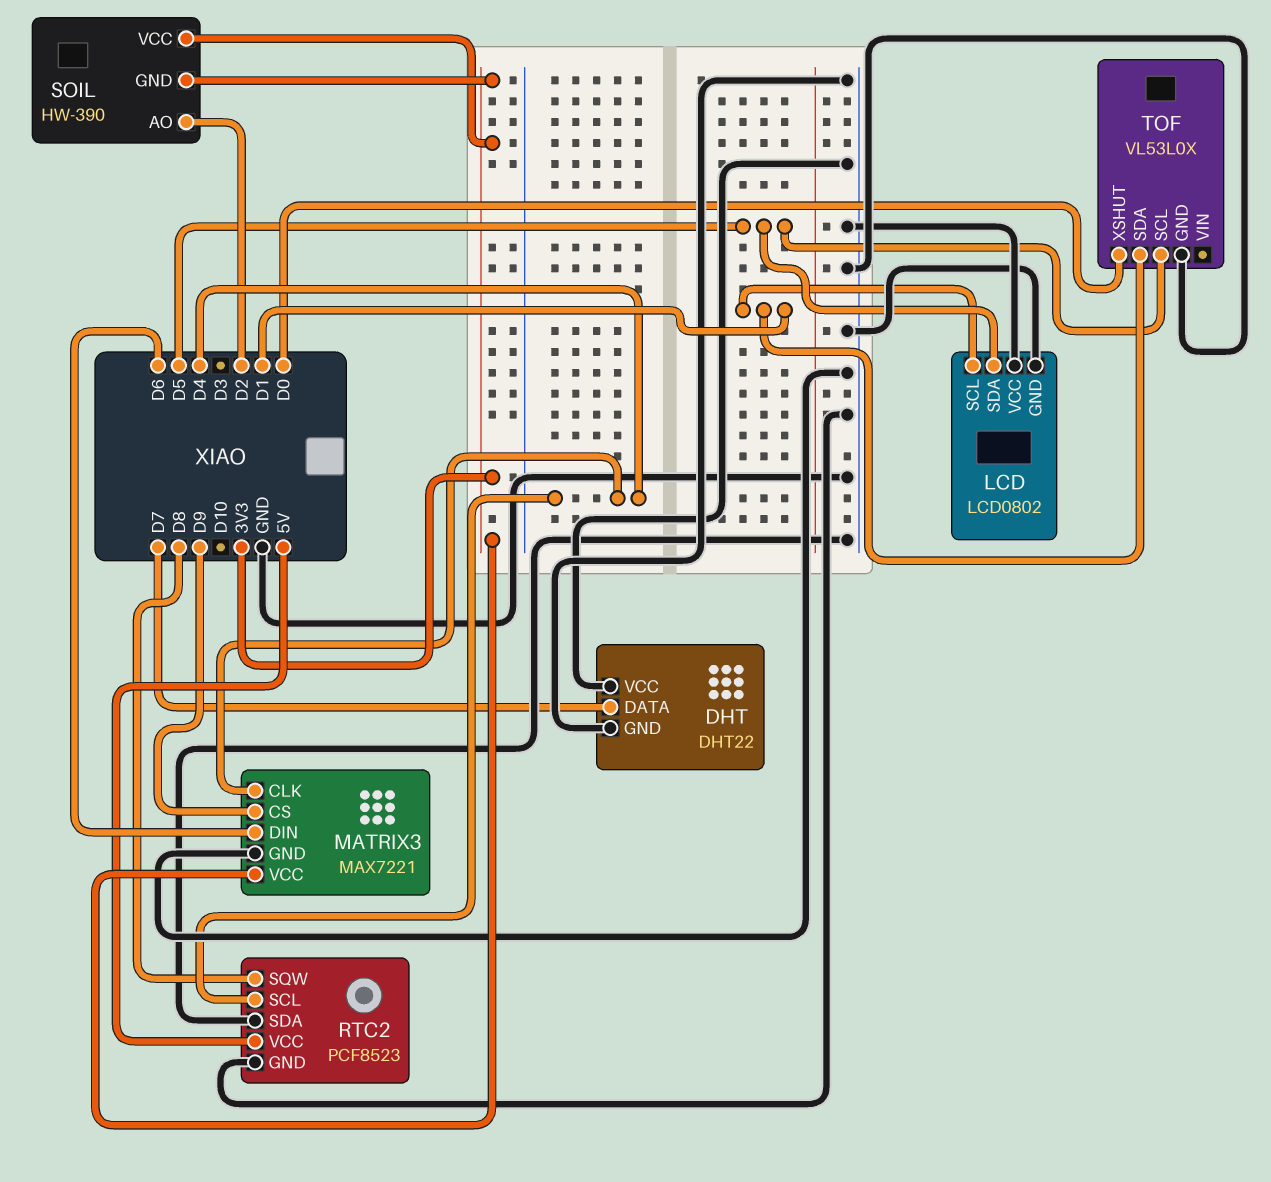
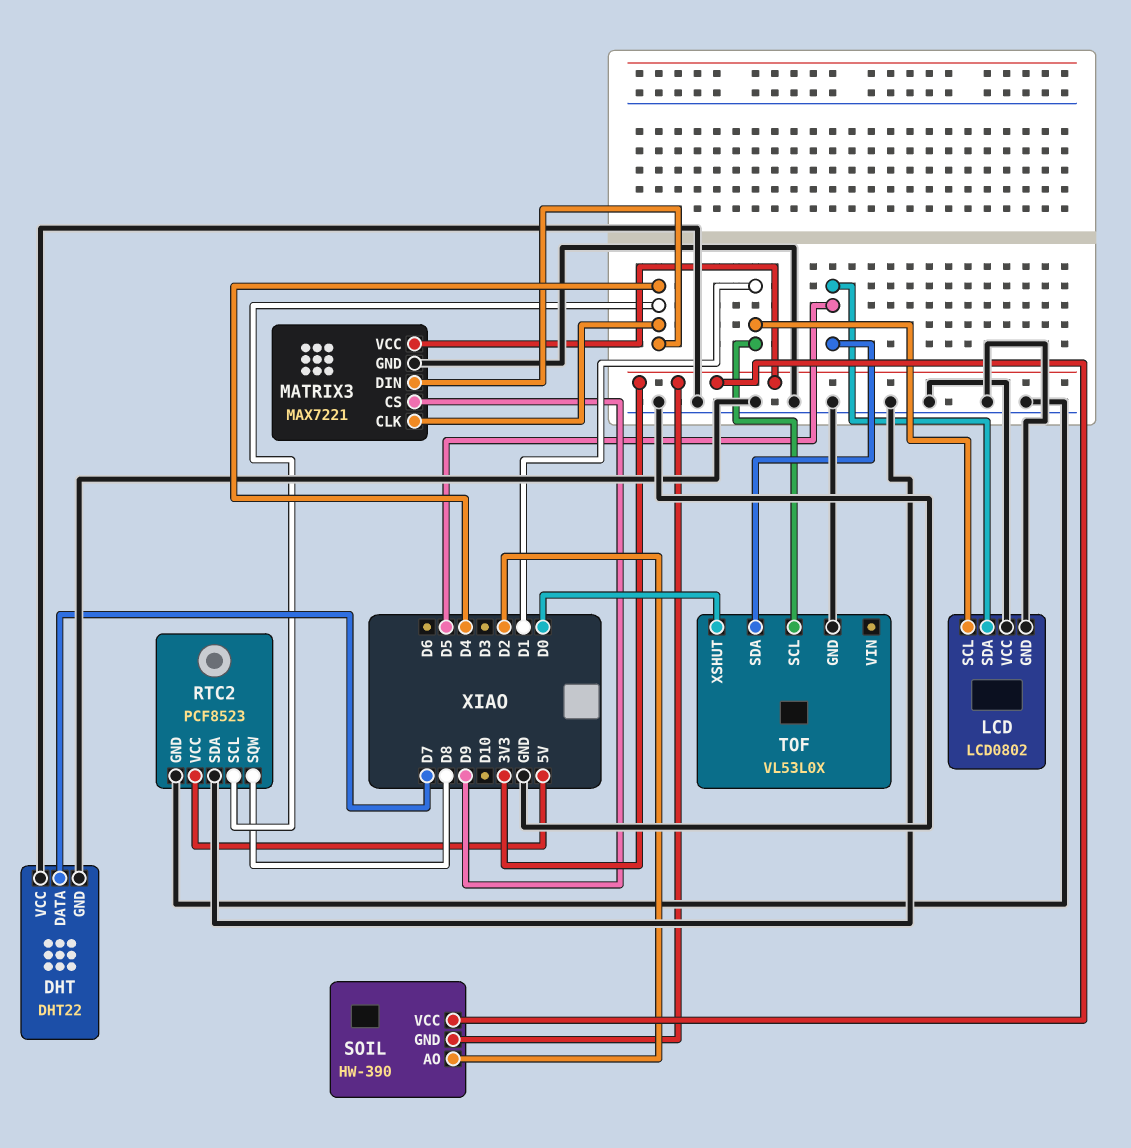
MATRIX3 pin DIN: D6 -> D4
TOF pin SCL: D5 -> D1
TOF pin SDA: D1 -> D5

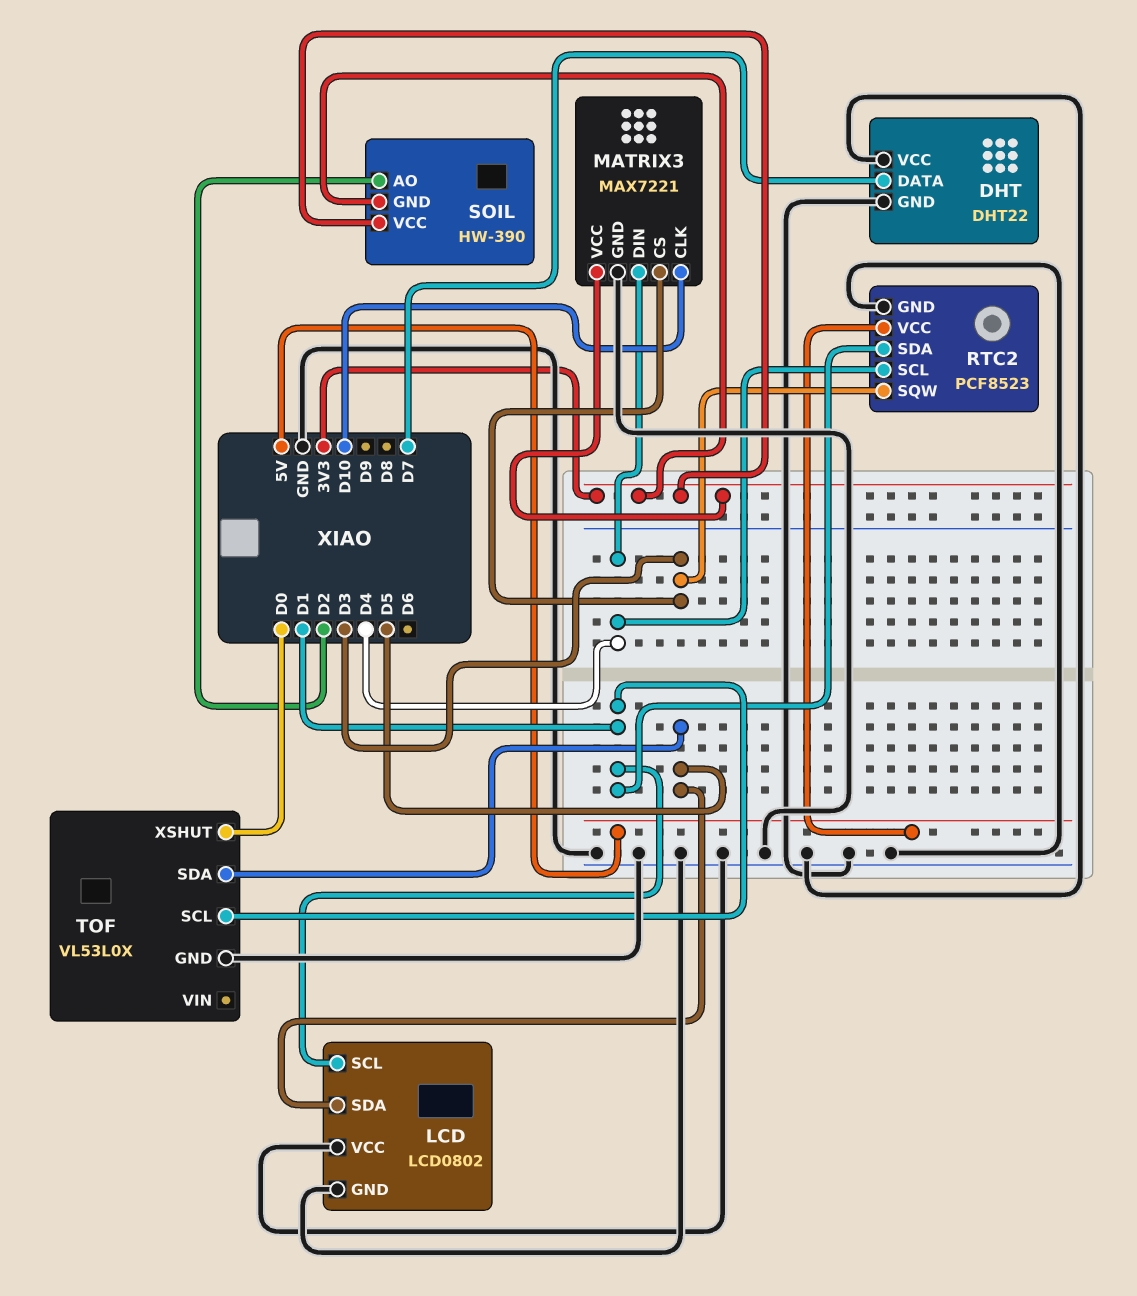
MATRIX3 pin CLK: D4 -> D10
MATRIX3 pin CS: D9 -> D3
RTC2 pin SDA: GND -> D1
RTC2 pin SQW: D8 -> D3

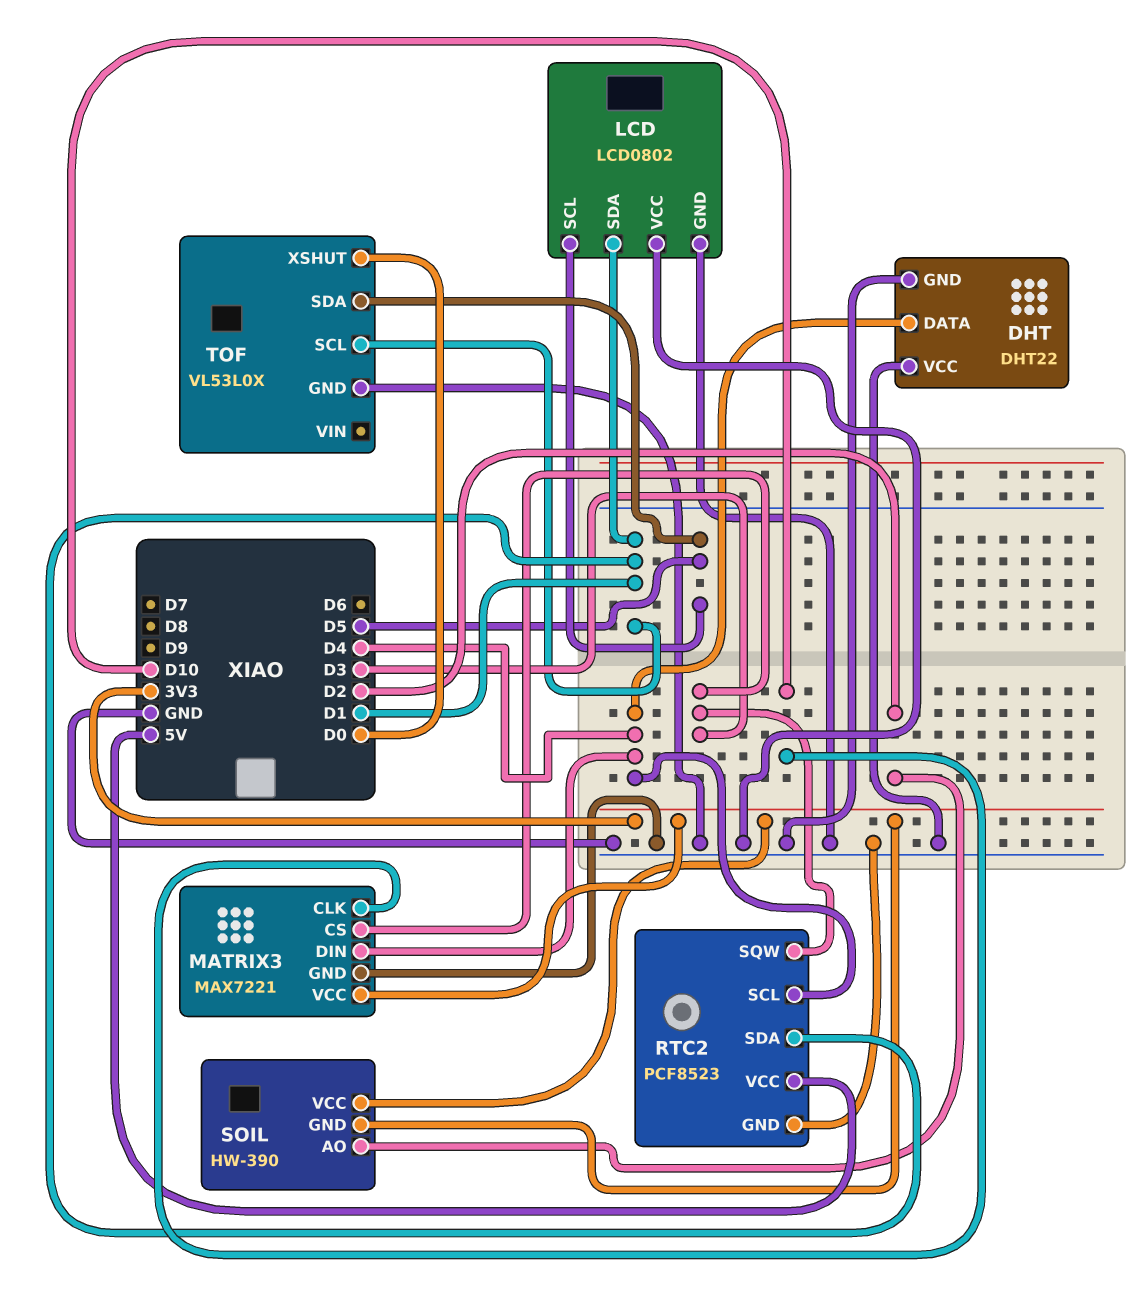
DHT pin DATA: D7 -> D4
LCD pin SCL: D1 -> D5
LCD pin SDA: D5 -> D1

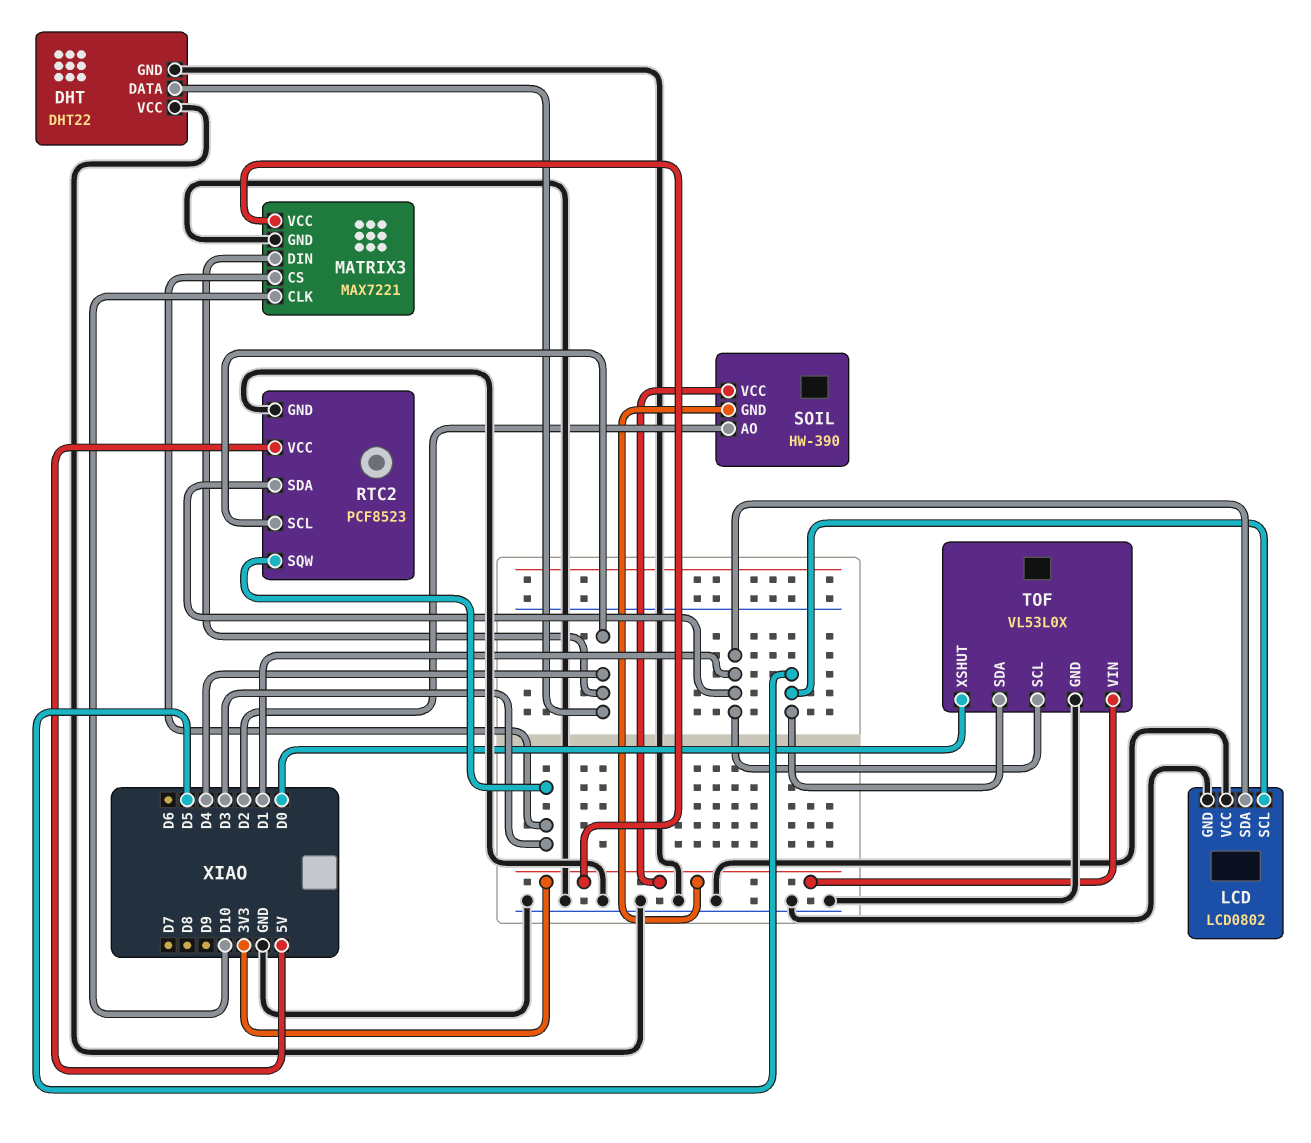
TOF pin VIN: none -> 3V3

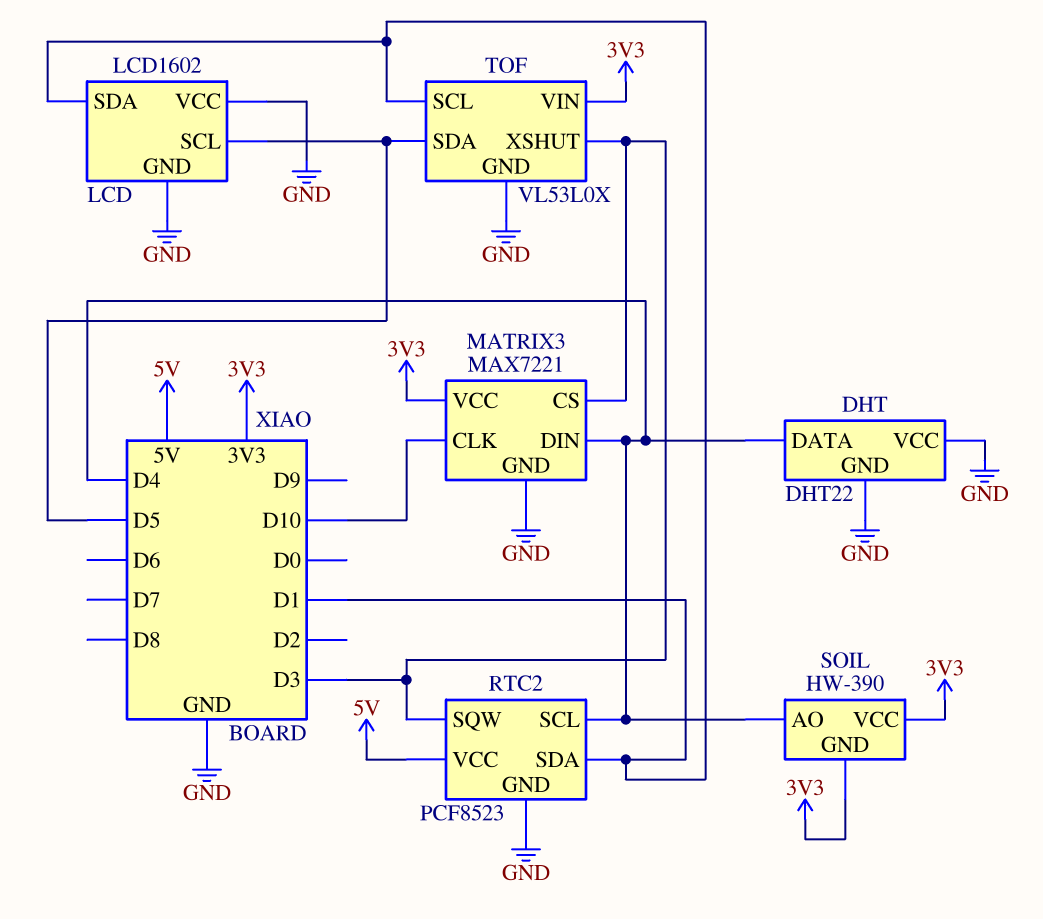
LCD: LCD0802 -> LCD1602
SOIL pin AO: D2 -> D4
TOF pin XSHUT: D0 -> D3

